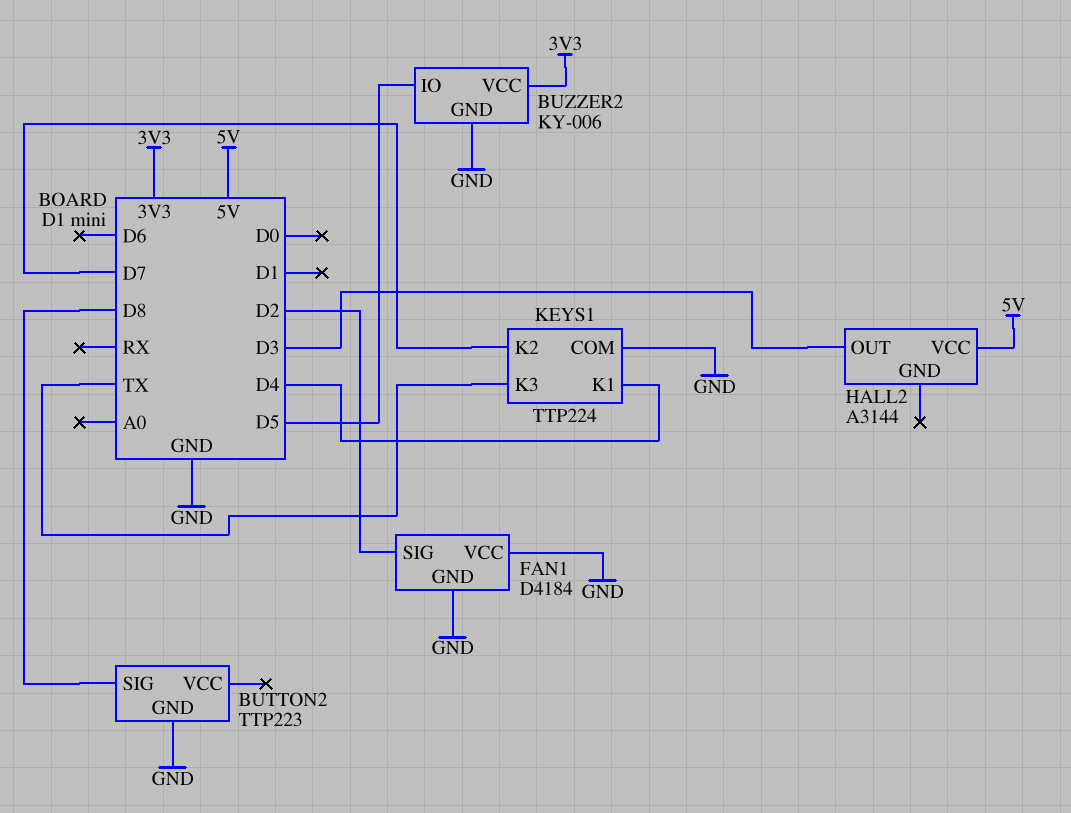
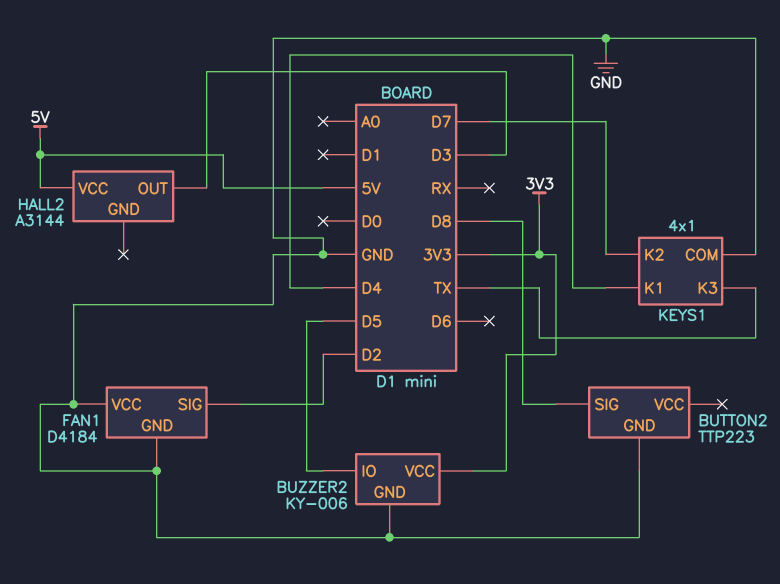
KEYS1: TTP224 -> 4x1

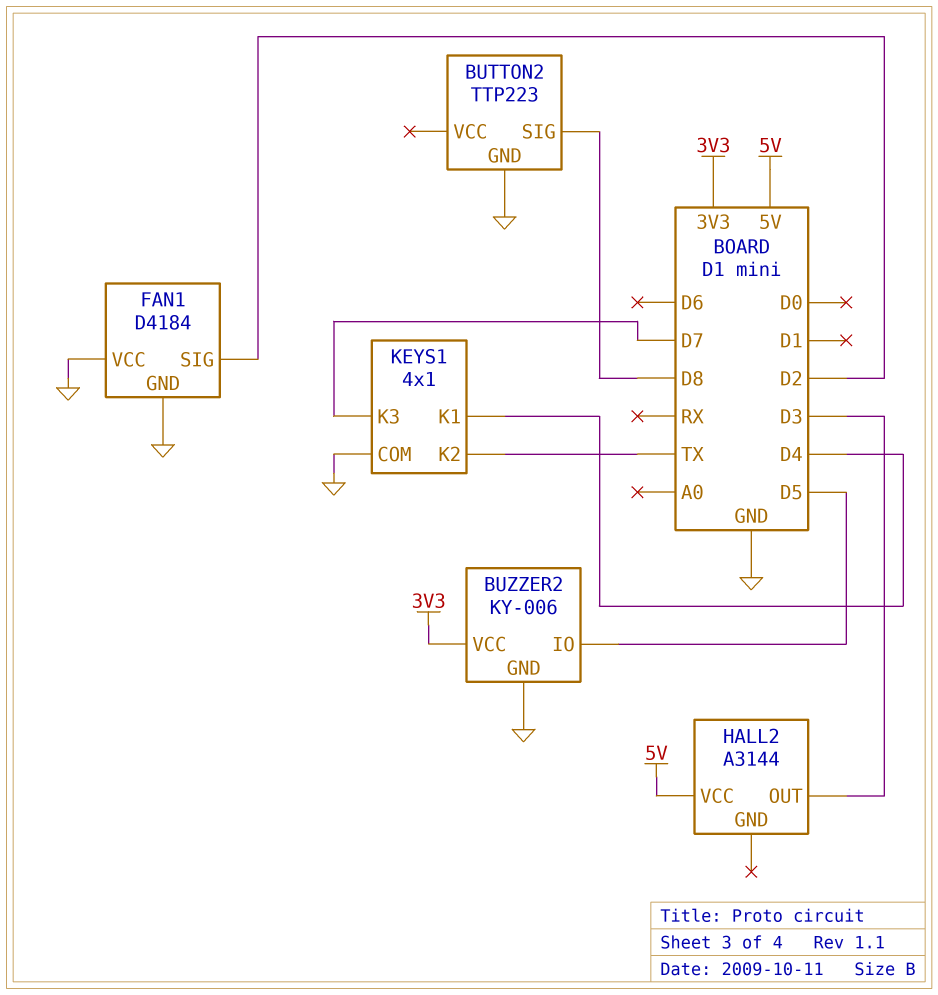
KEYS1 pin K2: D7 -> TX
KEYS1 pin K3: TX -> D7

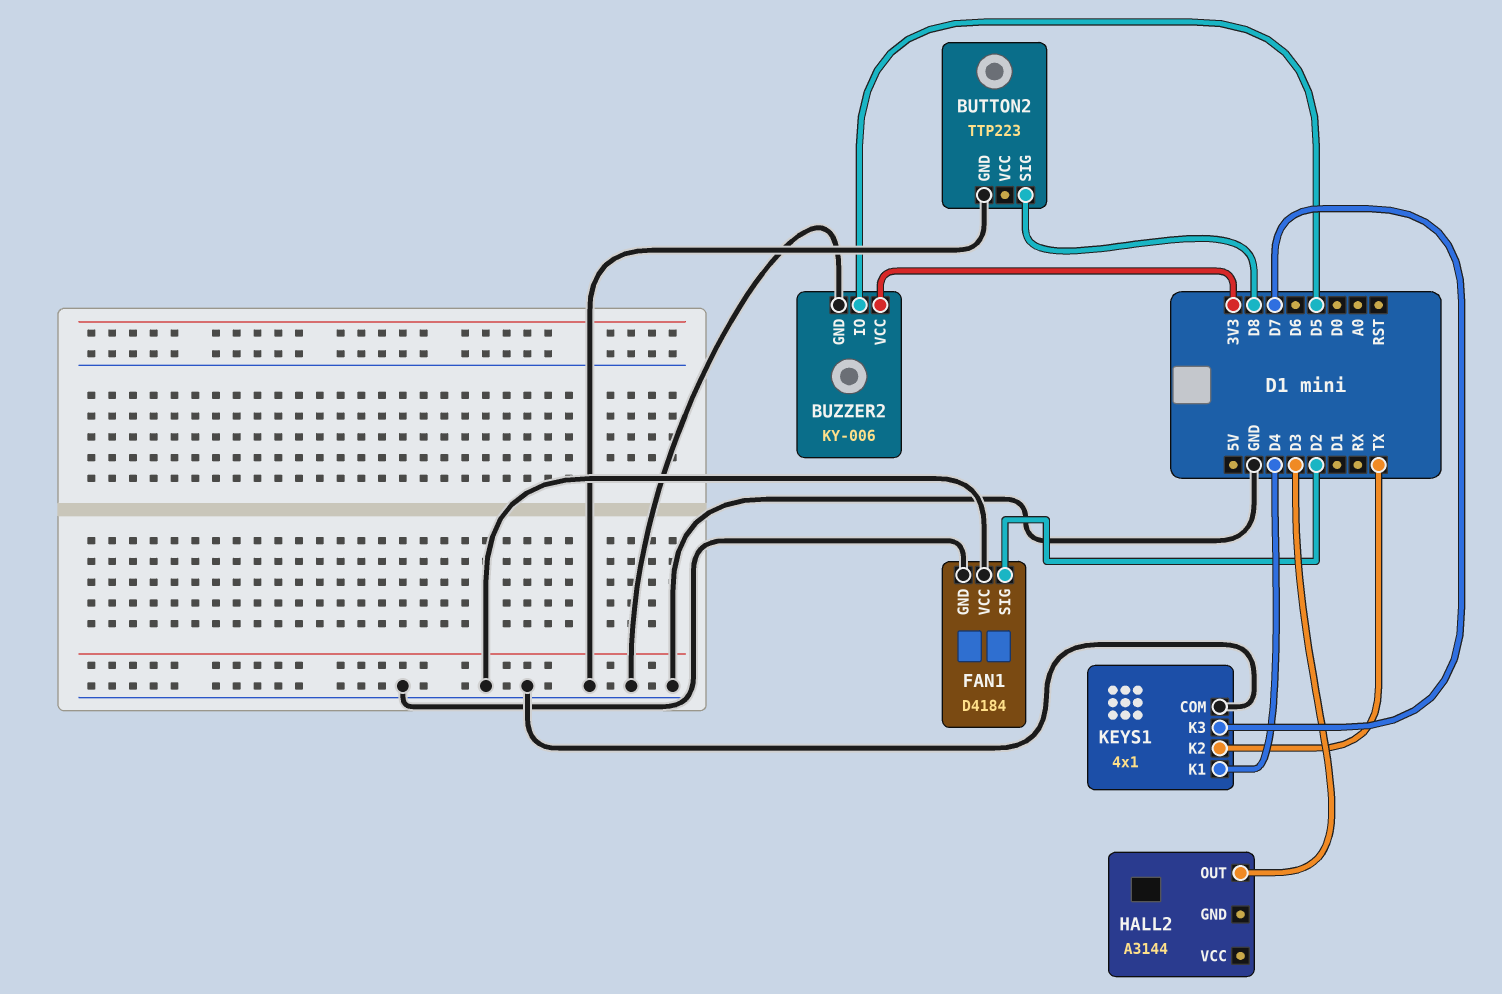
HALL2 pin VCC: 5V -> none

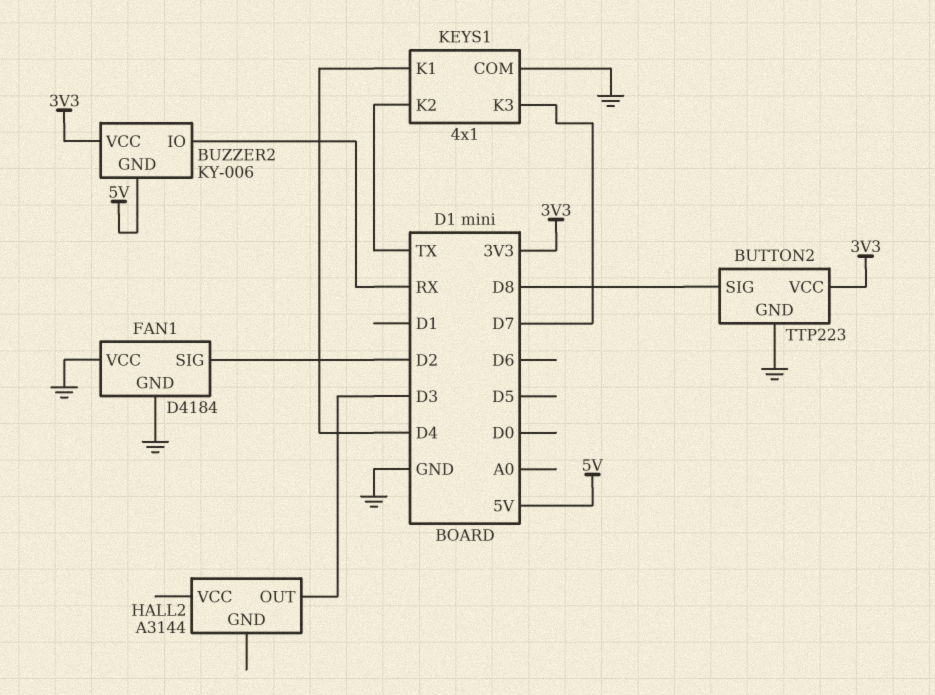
BUTTON2 pin VCC: none -> 3V3
BUZZER2 pin GND: GND -> 5V
BUZZER2 pin IO: D5 -> RX

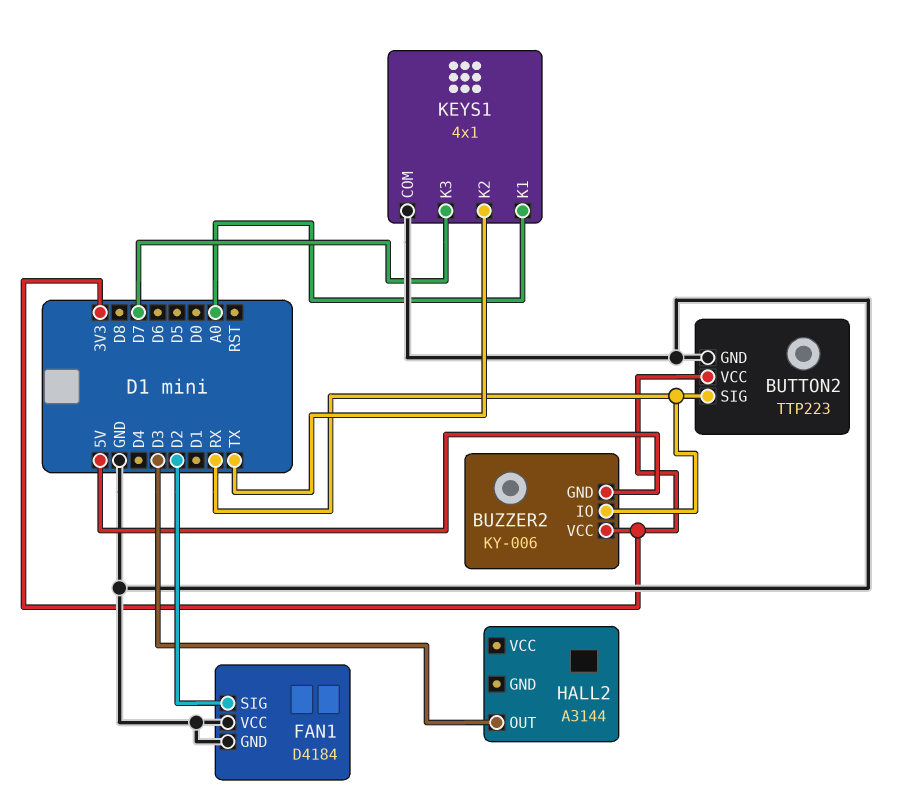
BUTTON2 pin SIG: D8 -> RX
KEYS1 pin K1: D4 -> A0

